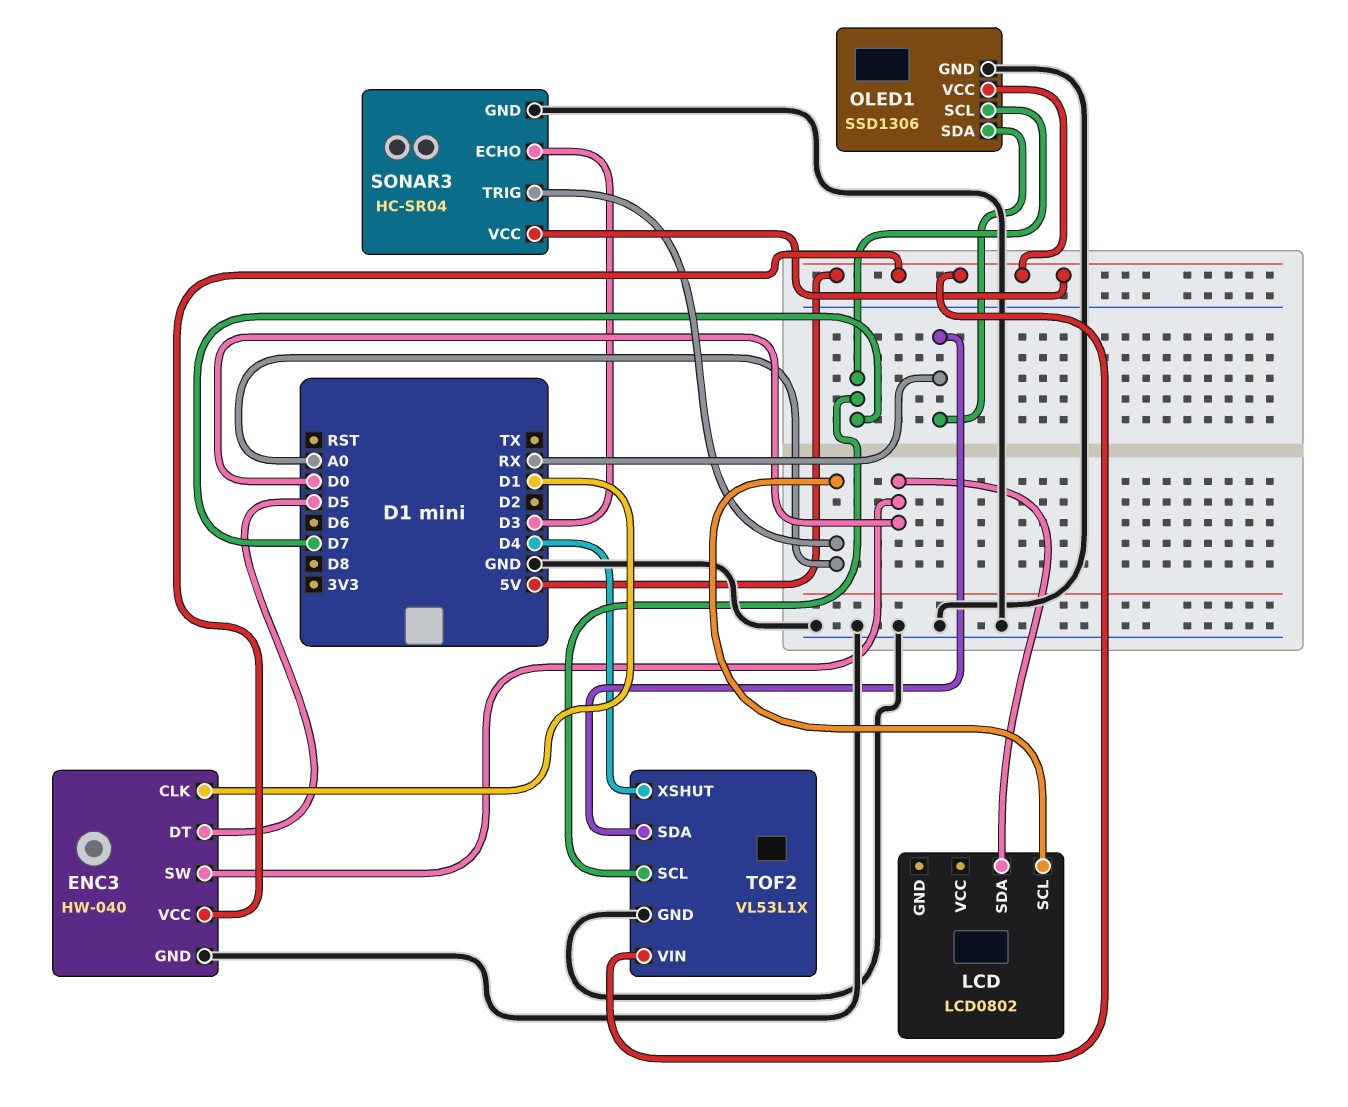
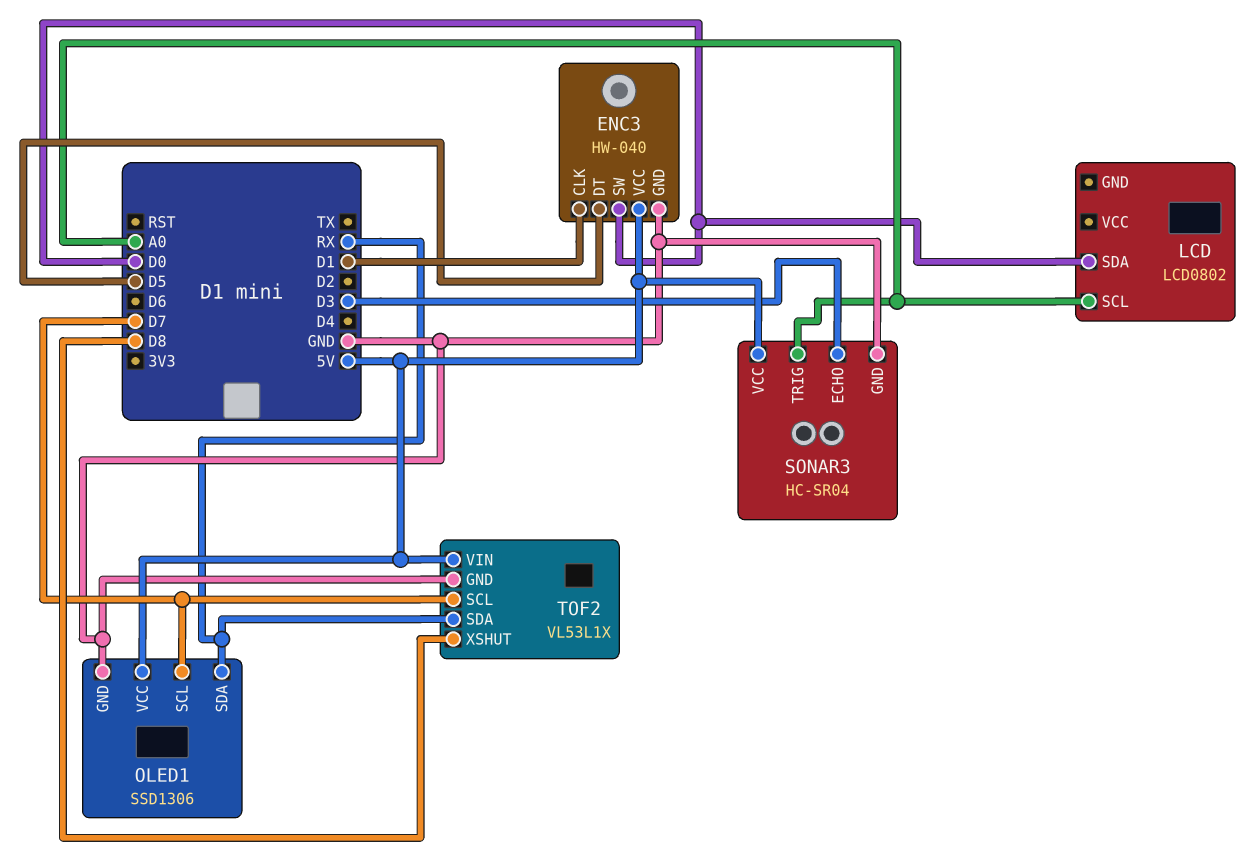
TOF2 pin XSHUT: D4 -> D8

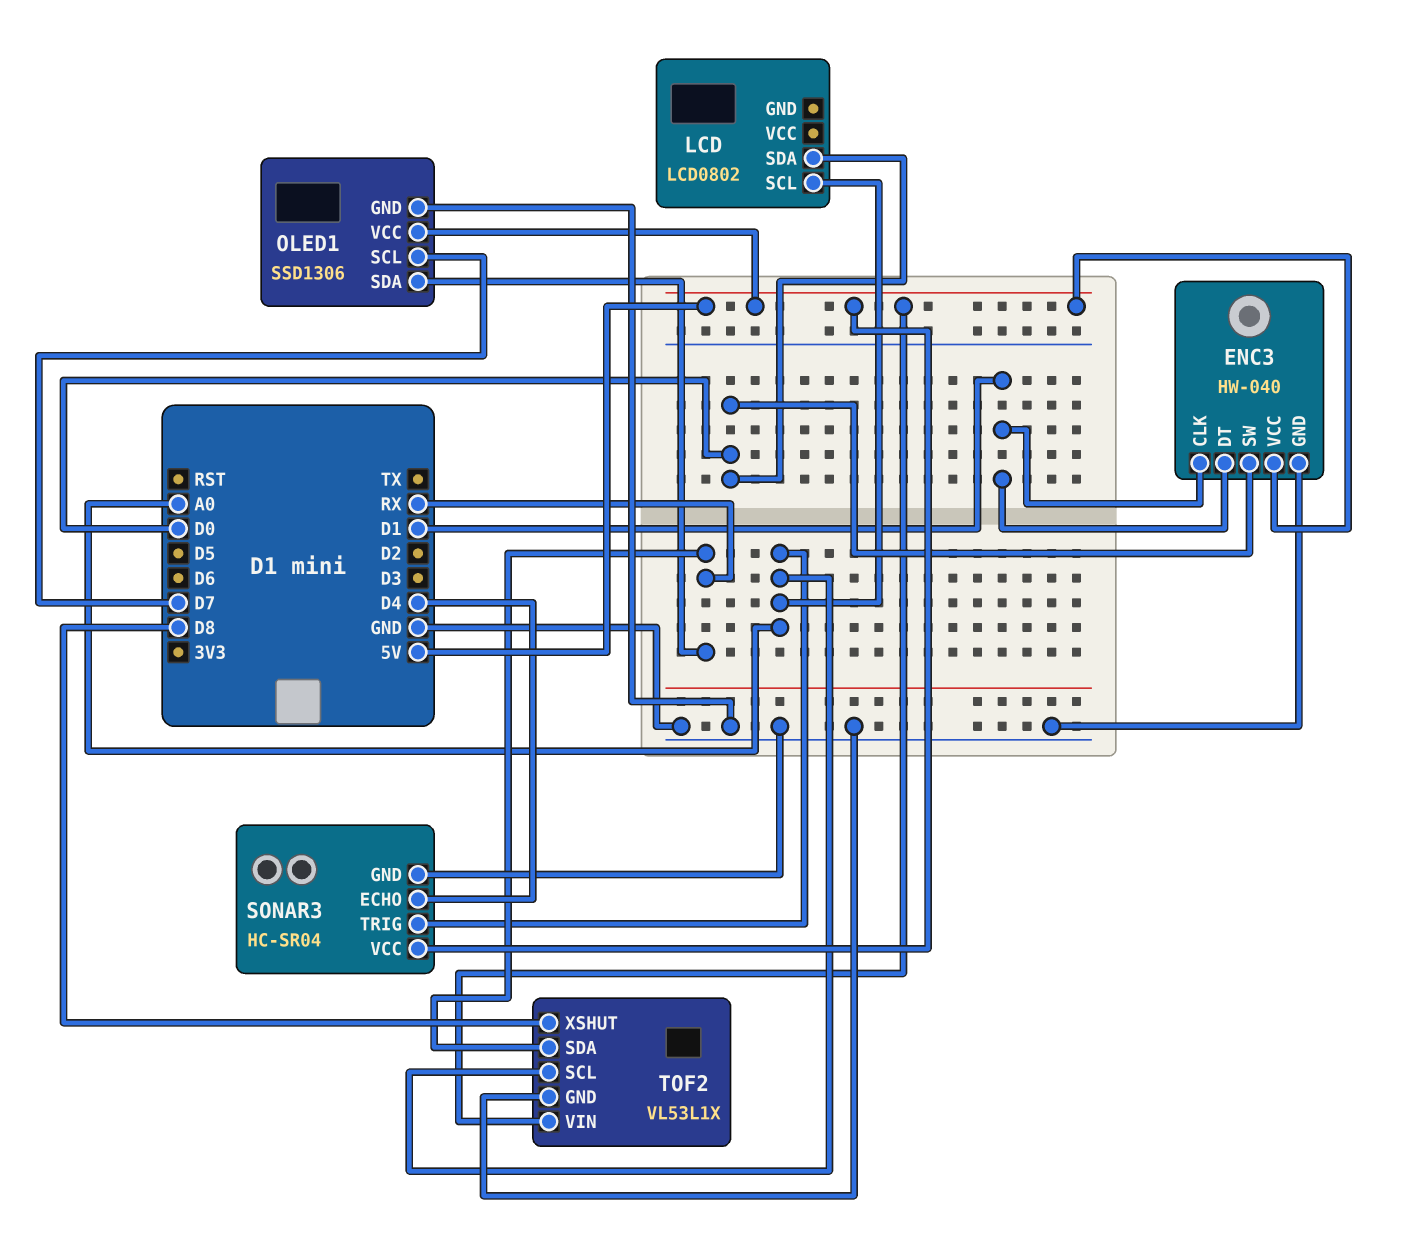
ENC3 pin DT: D5 -> D1
SONAR3 pin ECHO: D3 -> D4
TOF2 pin SCL: D7 -> A0

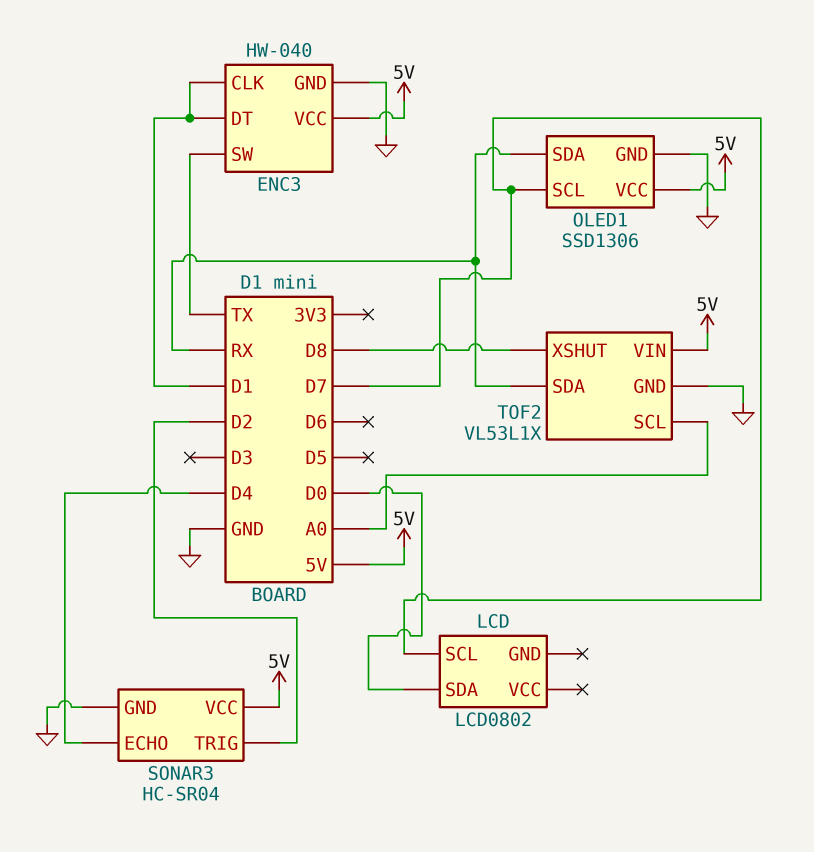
ENC3 pin SW: D0 -> TX
LCD pin SCL: A0 -> D7
SONAR3 pin TRIG: A0 -> D2

